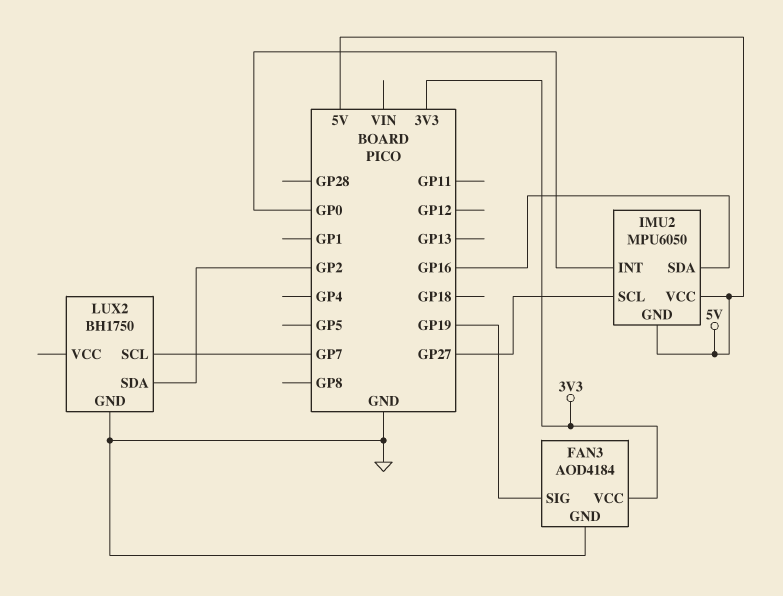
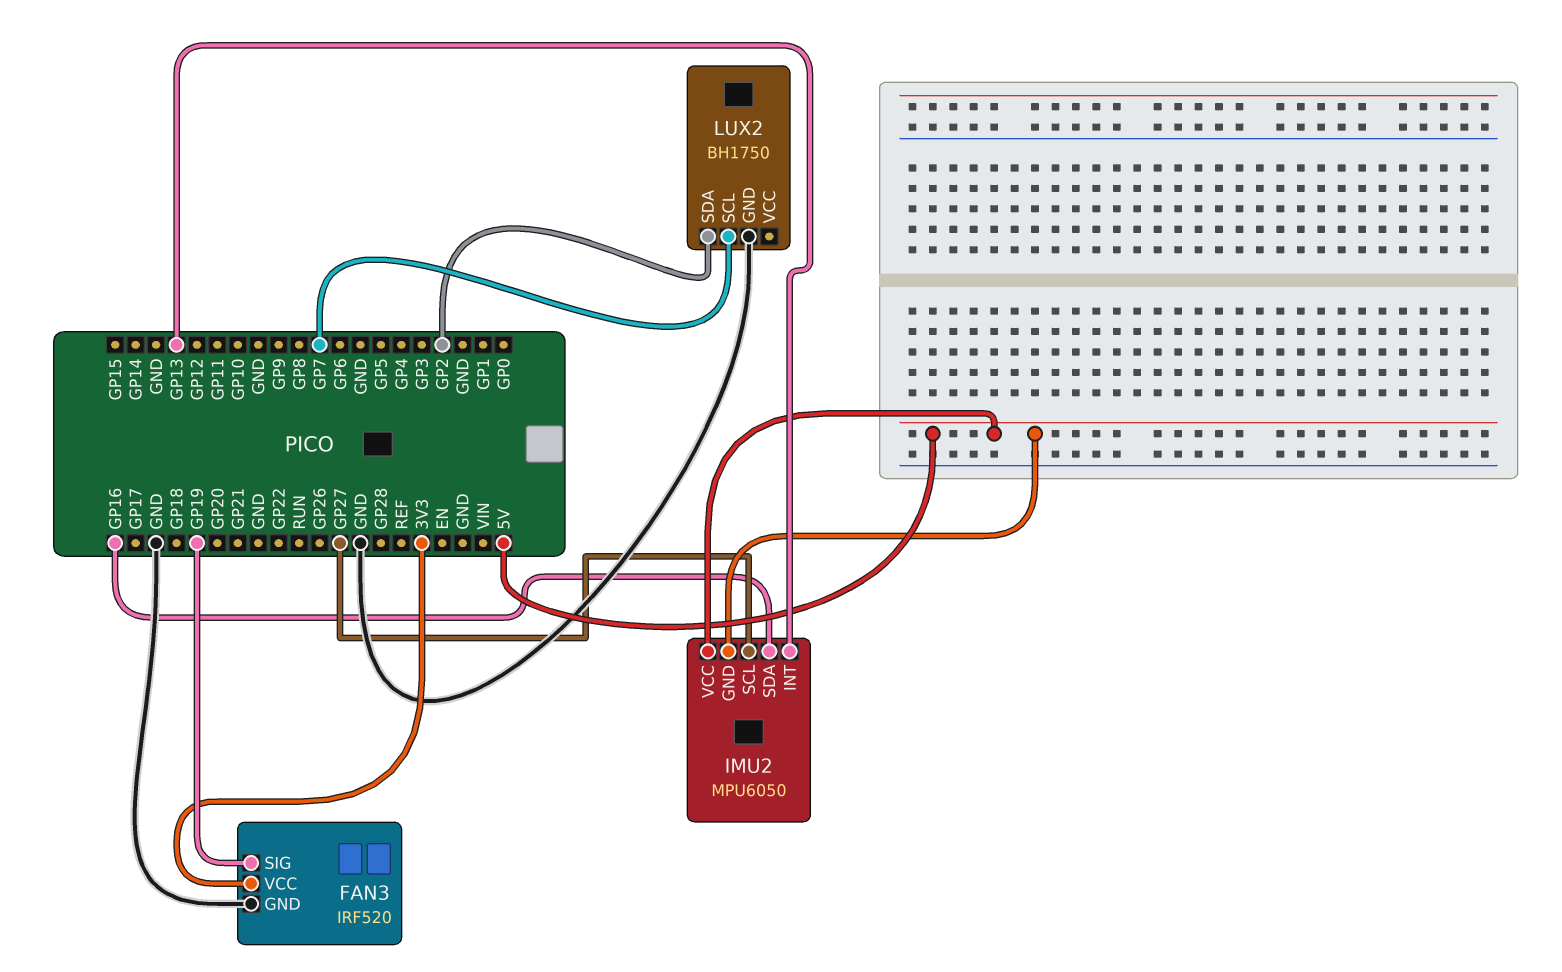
FAN3: AOD4184 -> IRF520
IMU2 pin INT: GP0 -> GP13

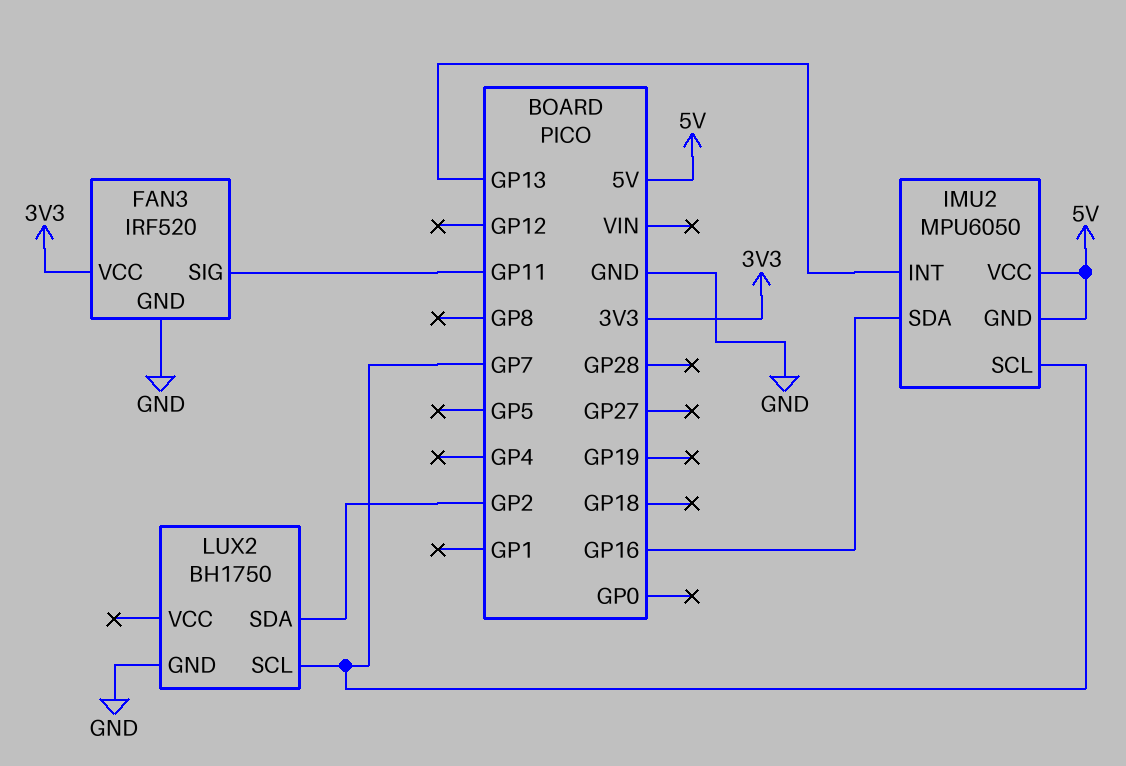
FAN3 pin SIG: GP19 -> GP11
IMU2 pin SCL: GP27 -> GP7

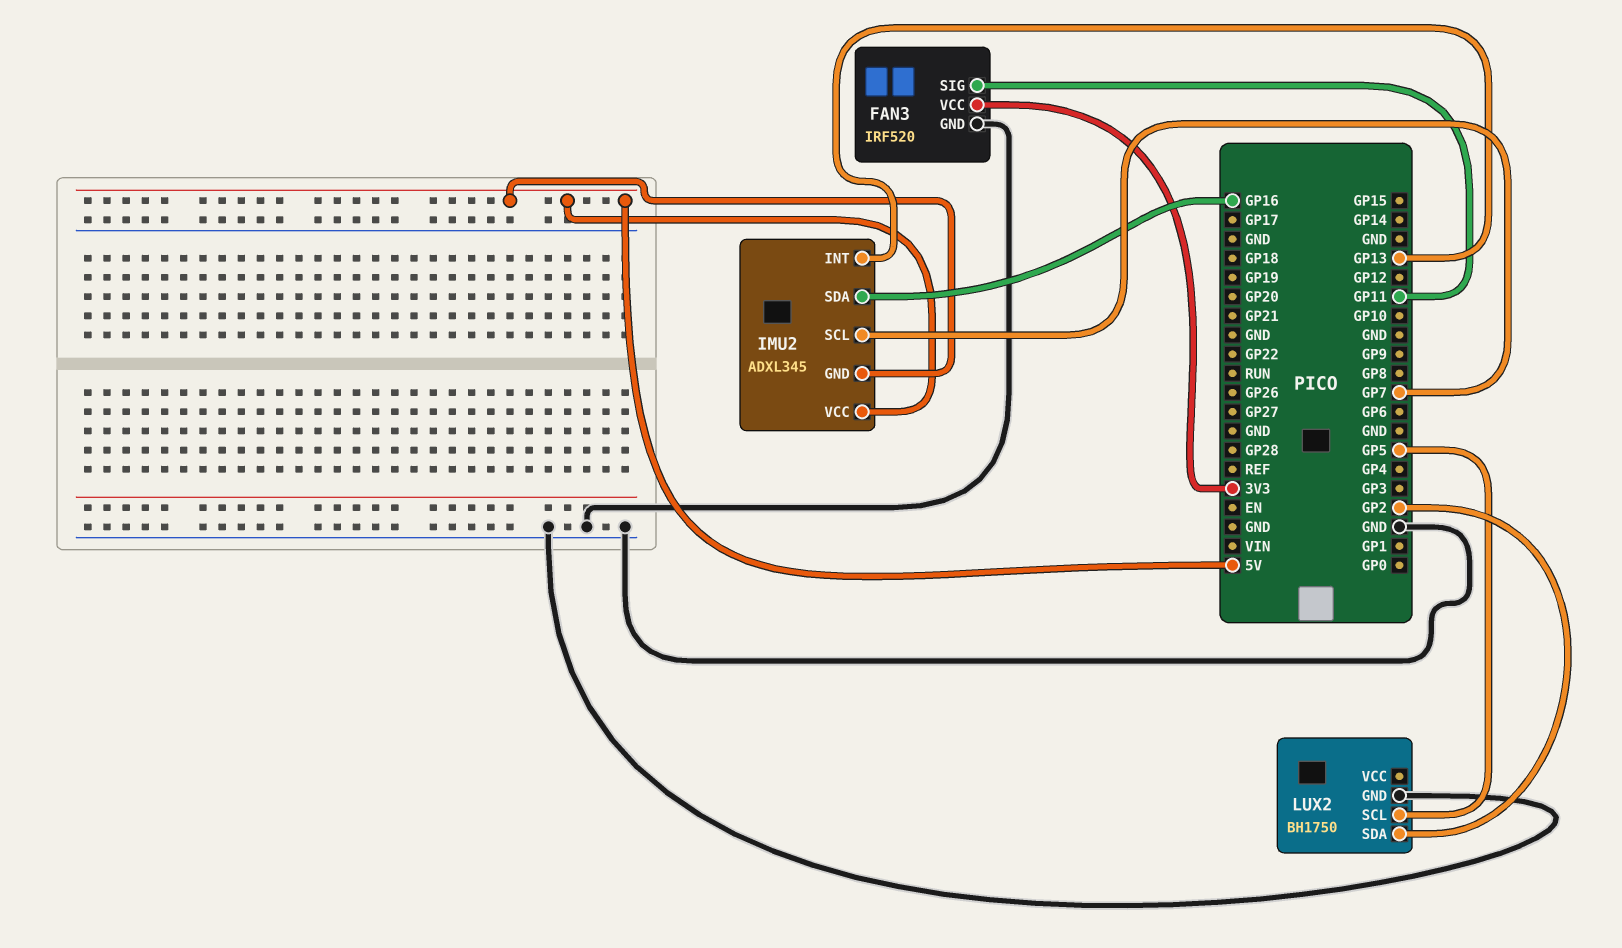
IMU2: MPU6050 -> ADXL345
LUX2 pin SCL: GP7 -> GP5

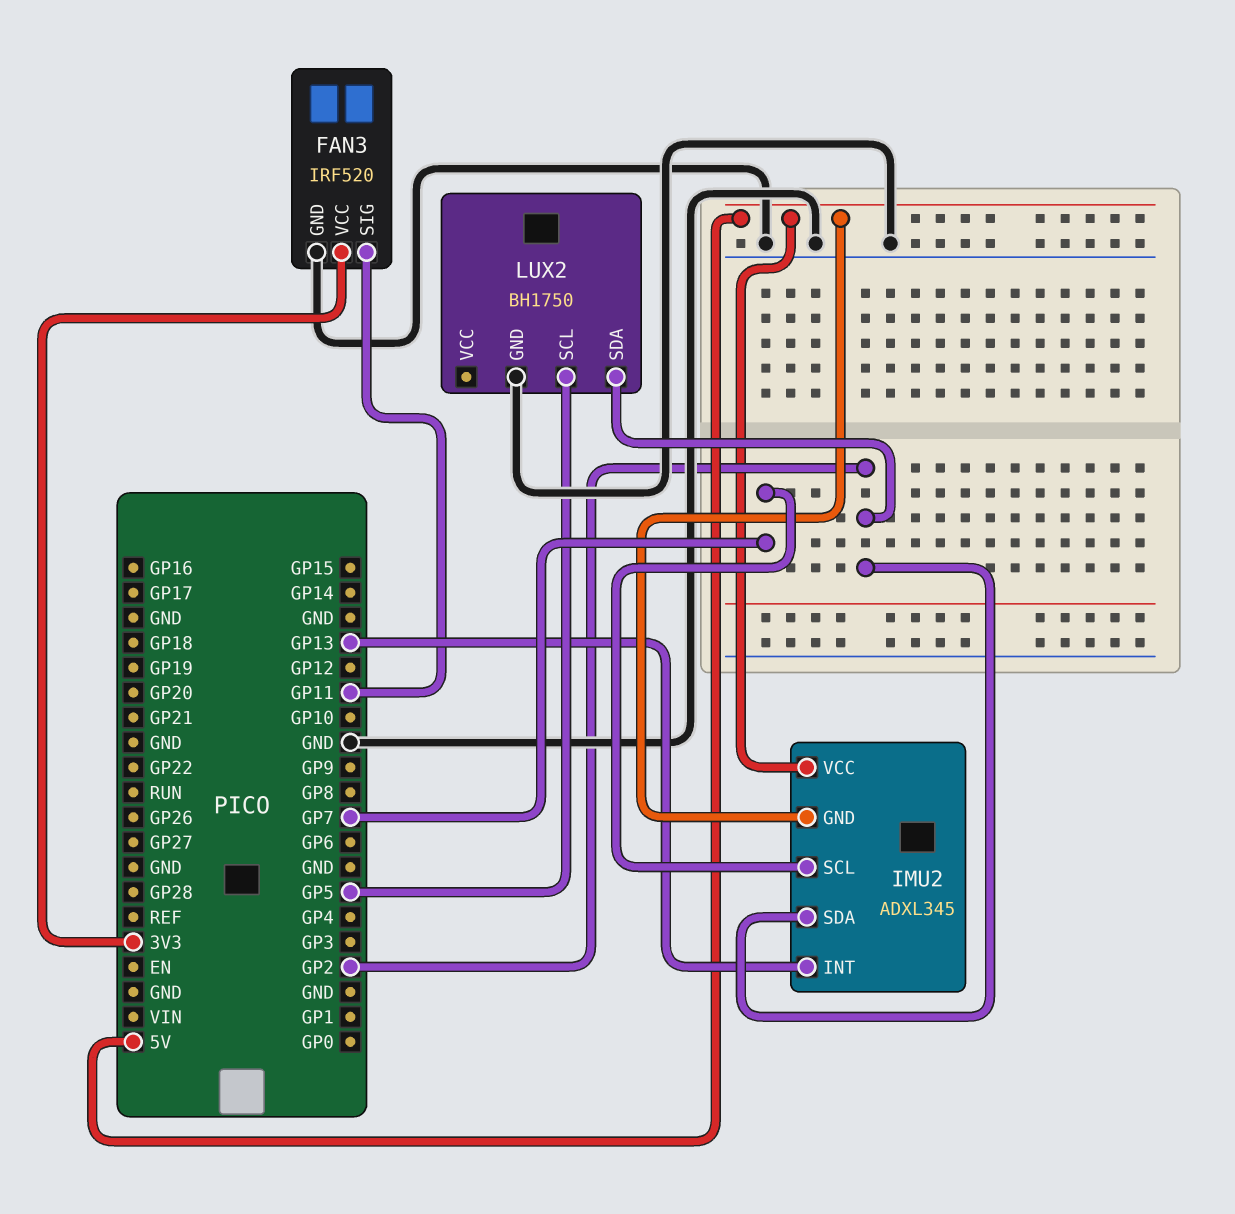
IMU2 pin SDA: GP16 -> GP2

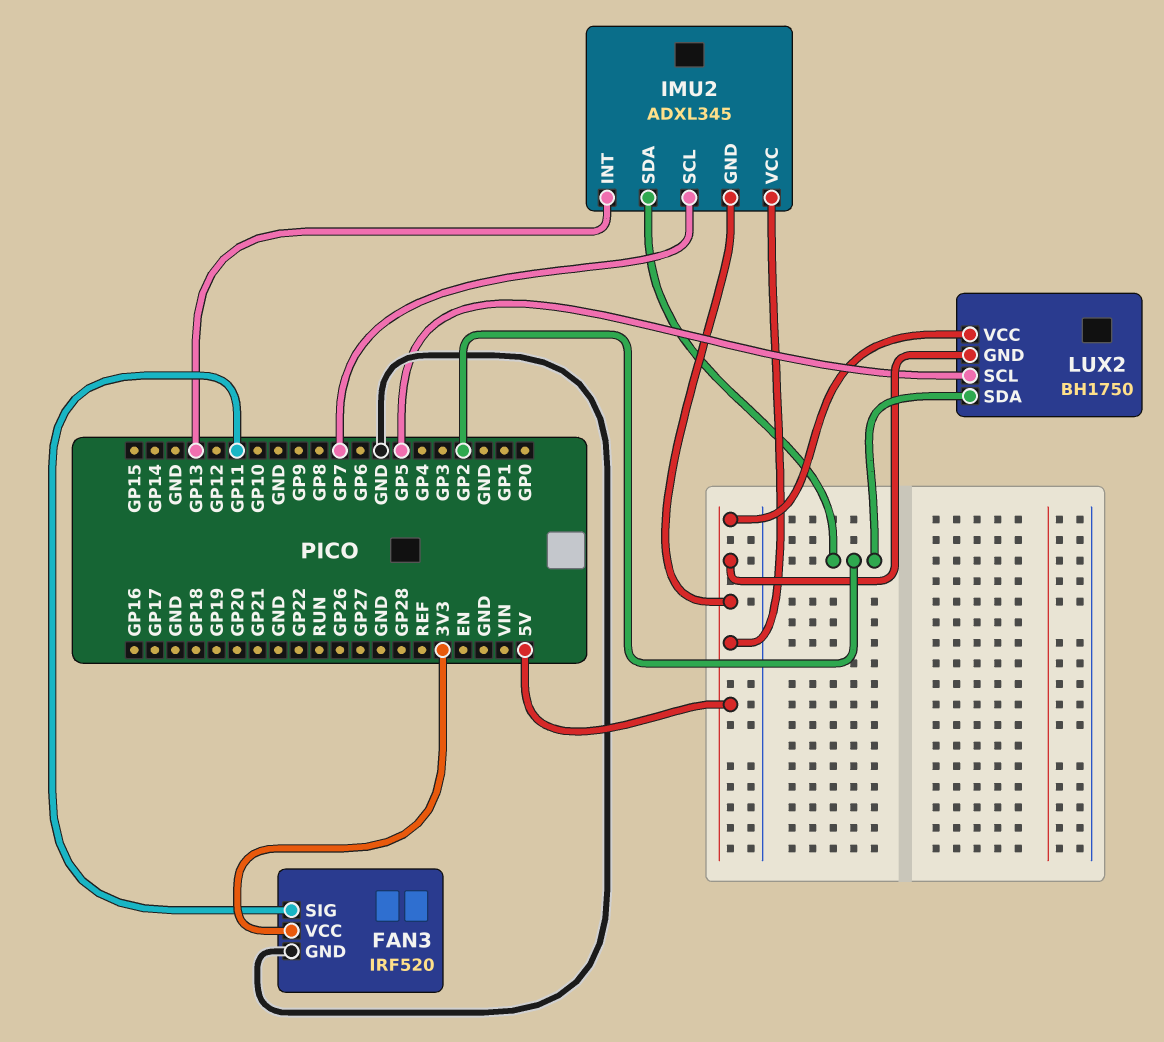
LUX2 pin GND: GND -> 5V
LUX2 pin VCC: none -> 5V

